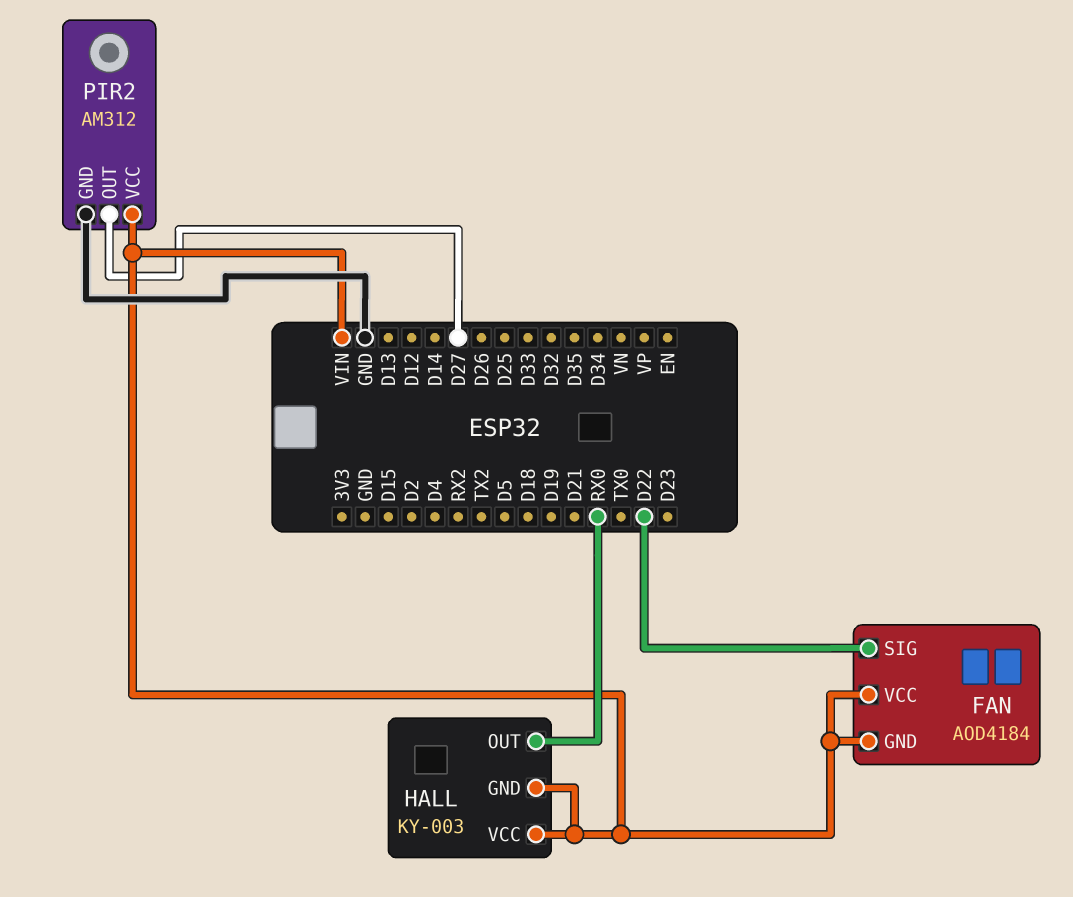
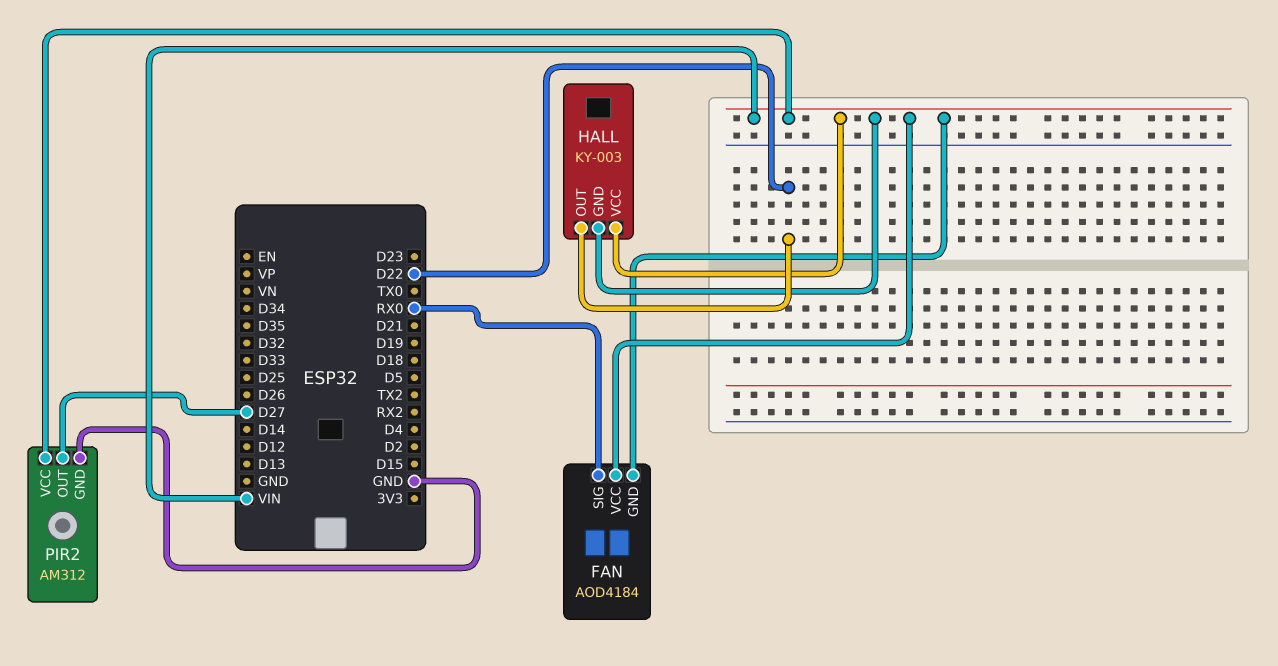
FAN pin SIG: D22 -> RX0
HALL pin OUT: RX0 -> D22

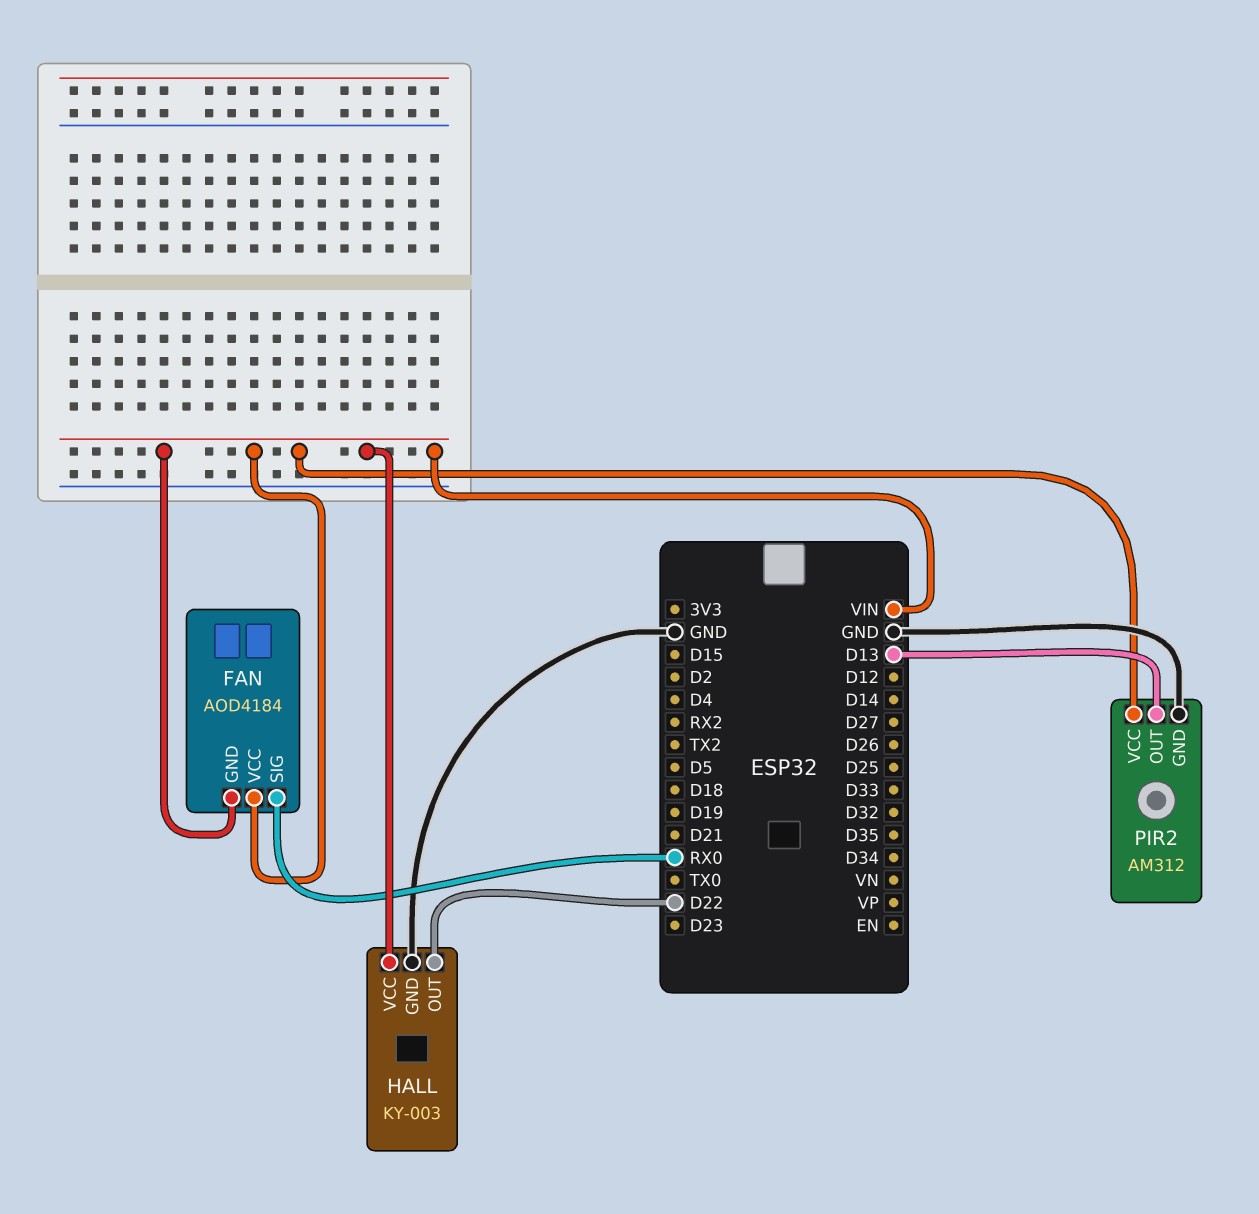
HALL pin GND: VIN -> GND
PIR2 pin OUT: D27 -> D13

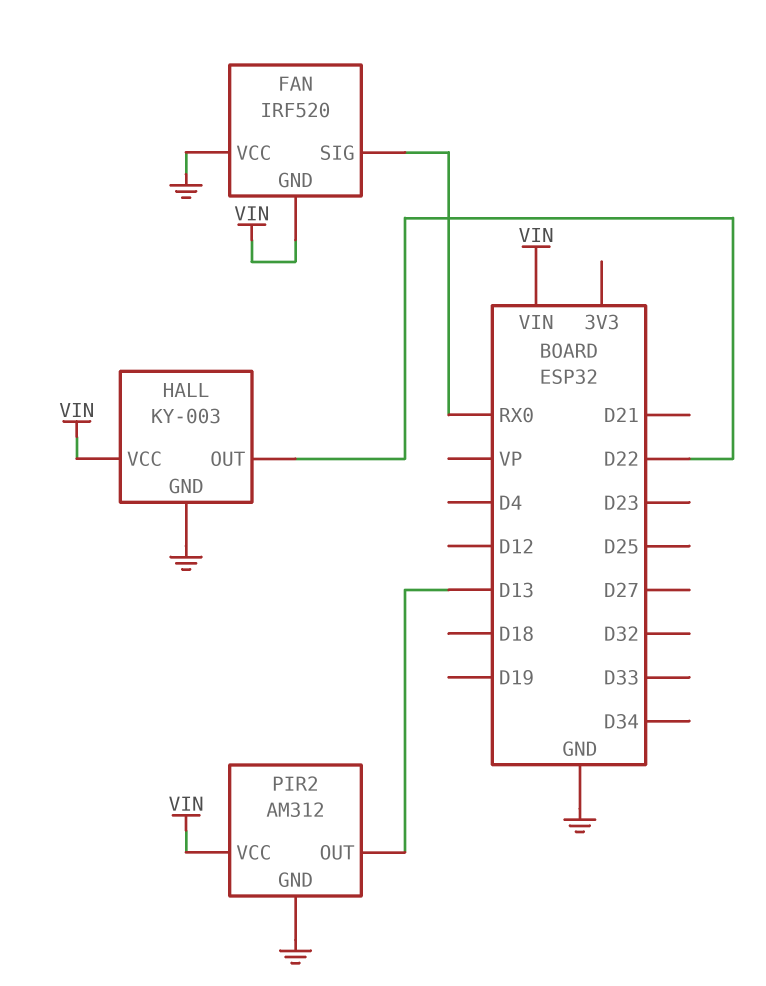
FAN: AOD4184 -> IRF520
FAN pin VCC: VIN -> GND

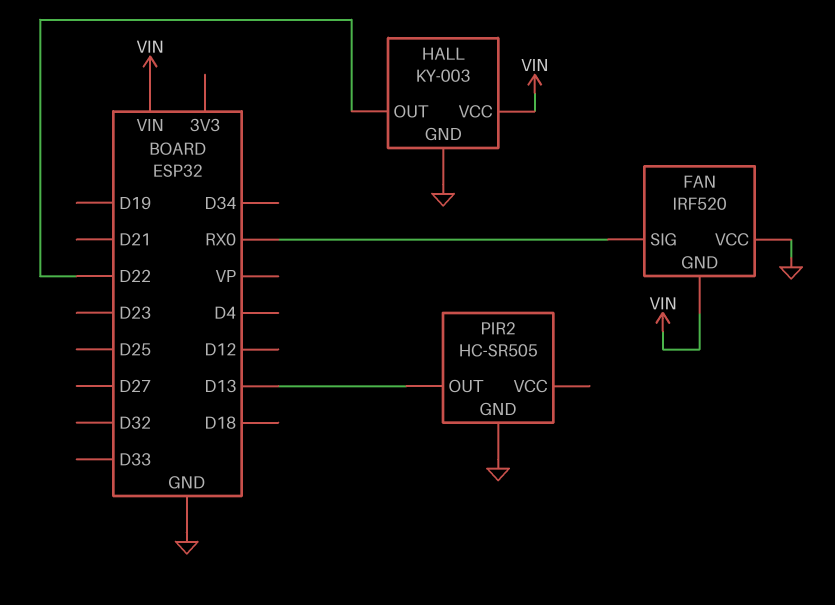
PIR2: AM312 -> HC-SR505
PIR2 pin VCC: VIN -> none

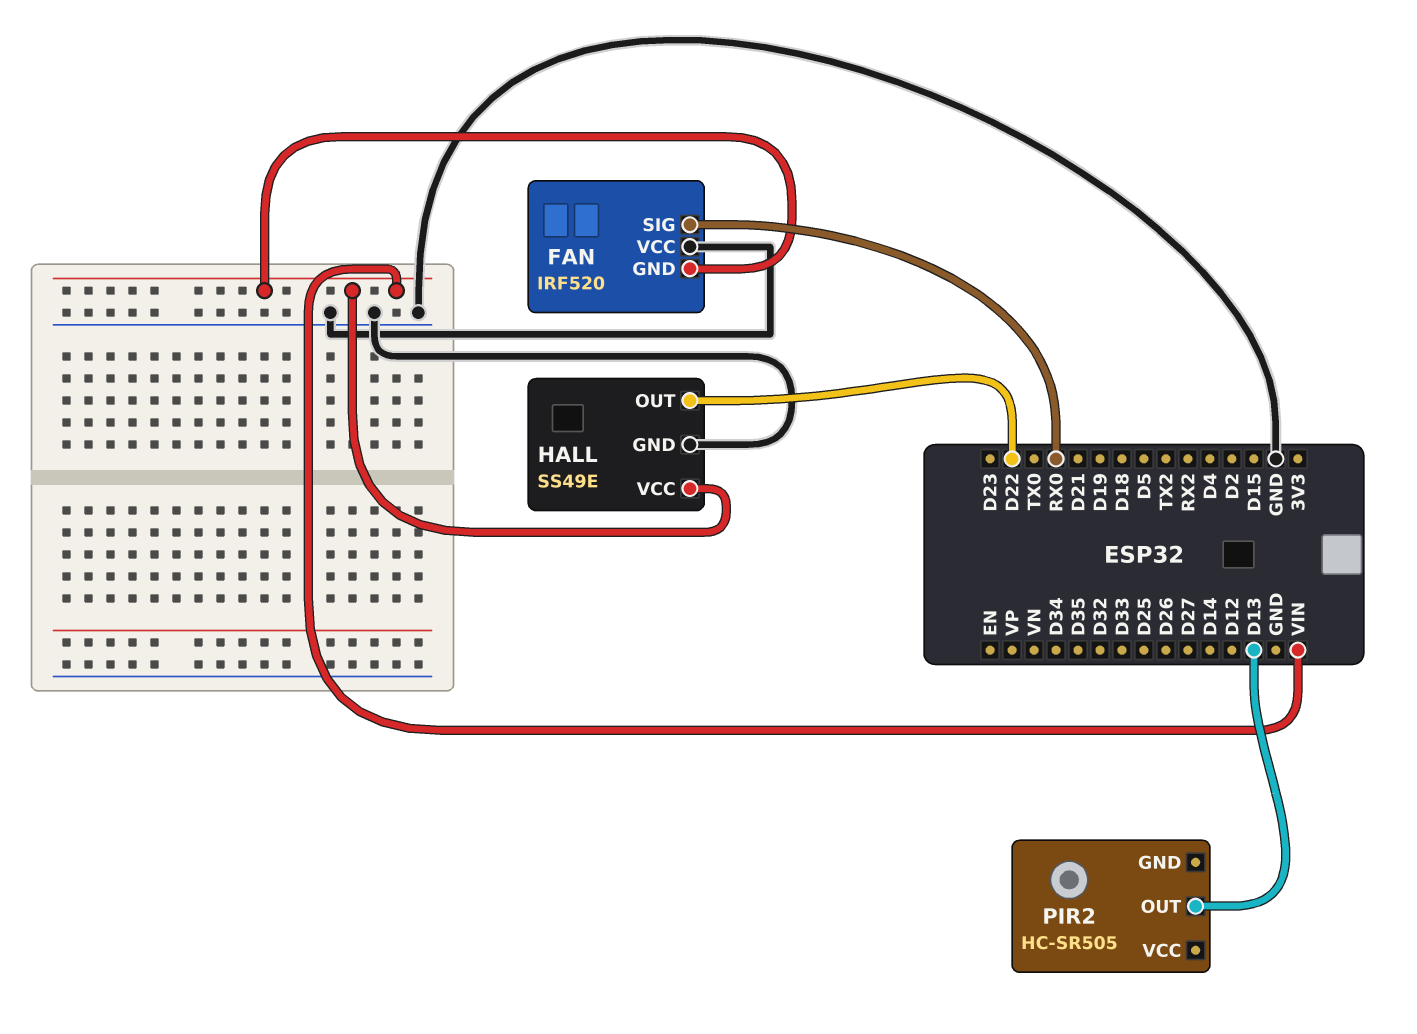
HALL: KY-003 -> SS49E
PIR2 pin GND: GND -> none

